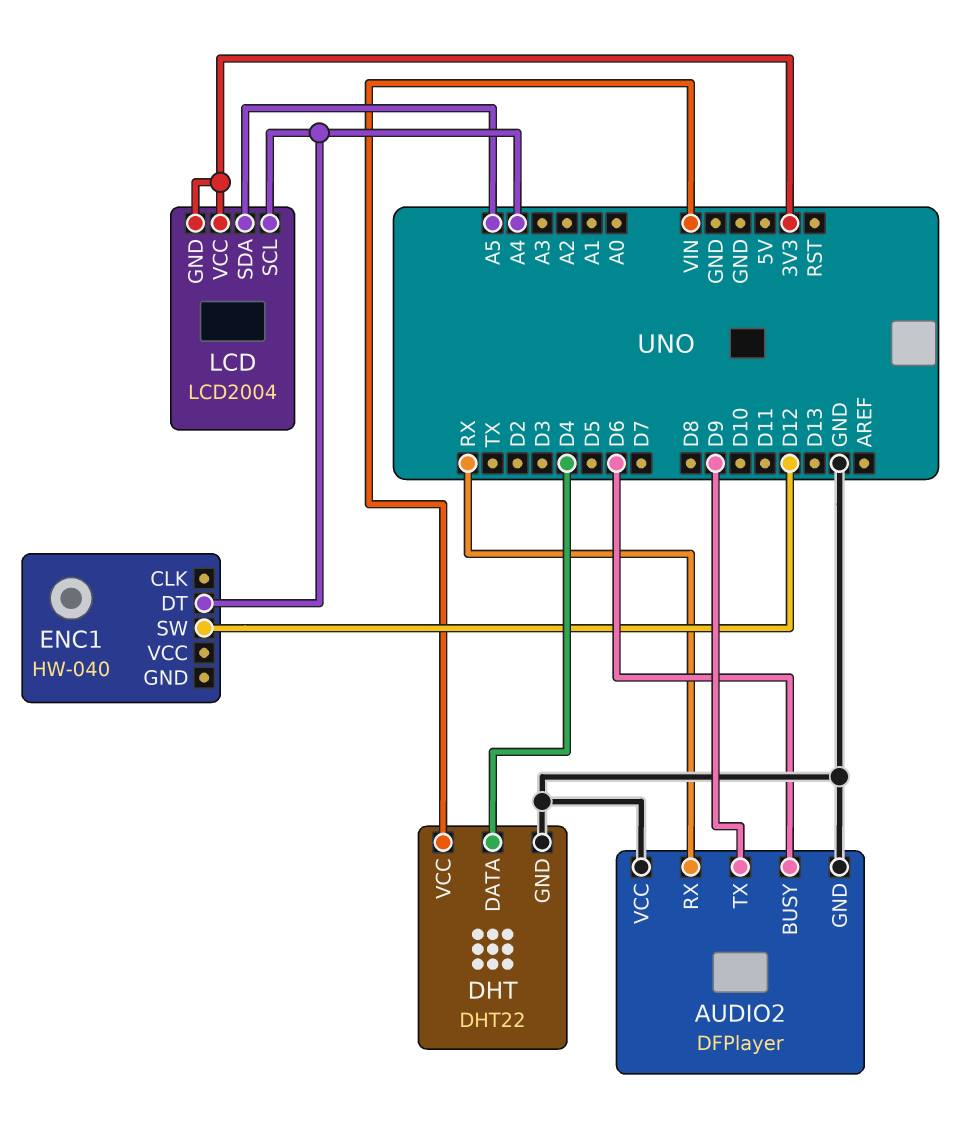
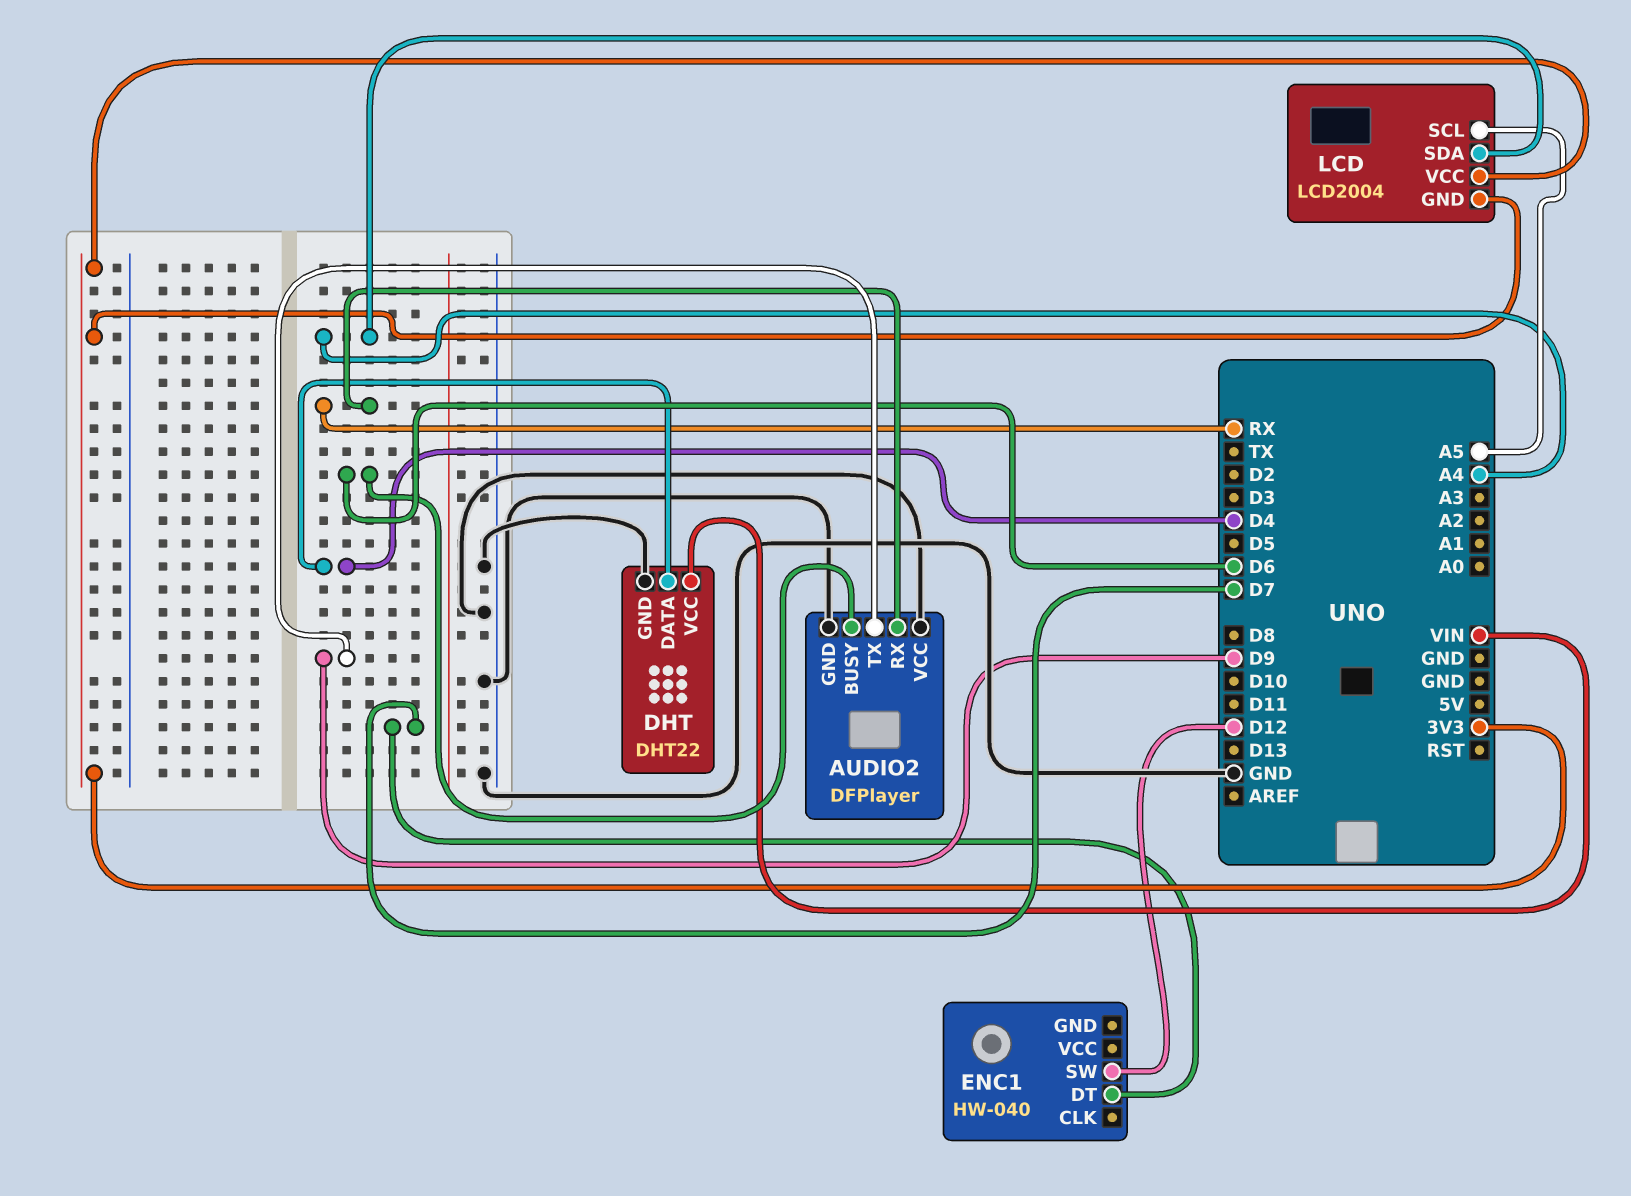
ENC1 pin DT: A4 -> D7
LCD pin SCL: A4 -> A5
LCD pin SDA: A5 -> A4

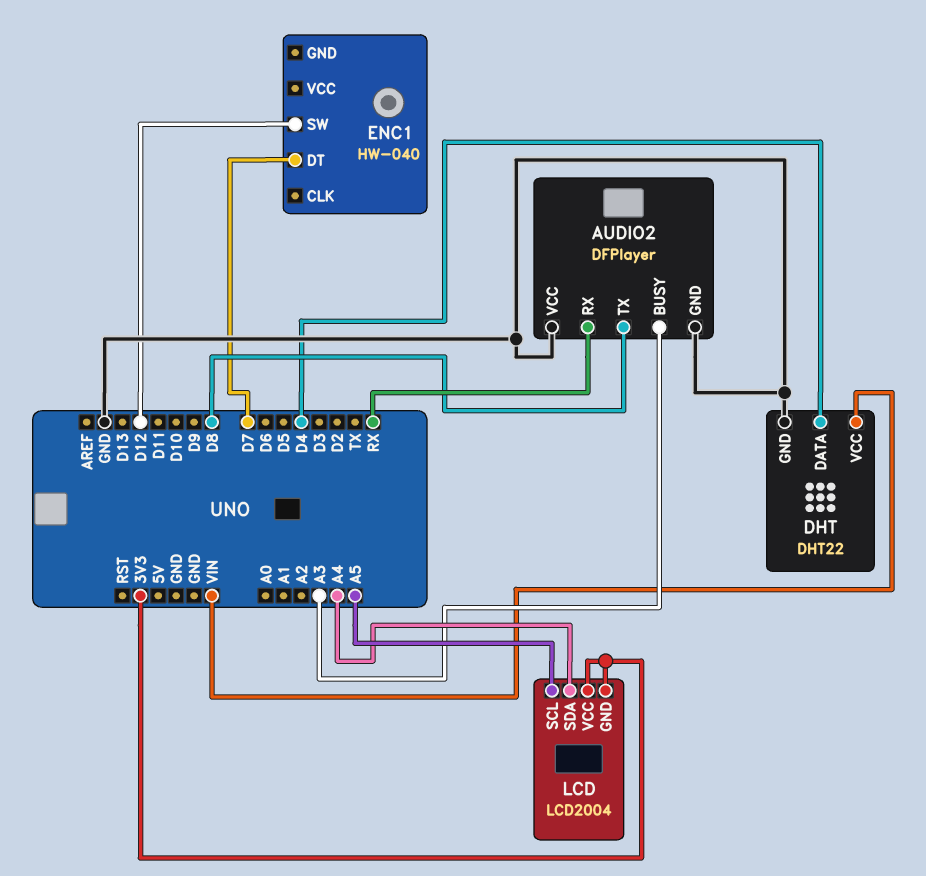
AUDIO2 pin BUSY: D6 -> A3
AUDIO2 pin TX: D9 -> D8

